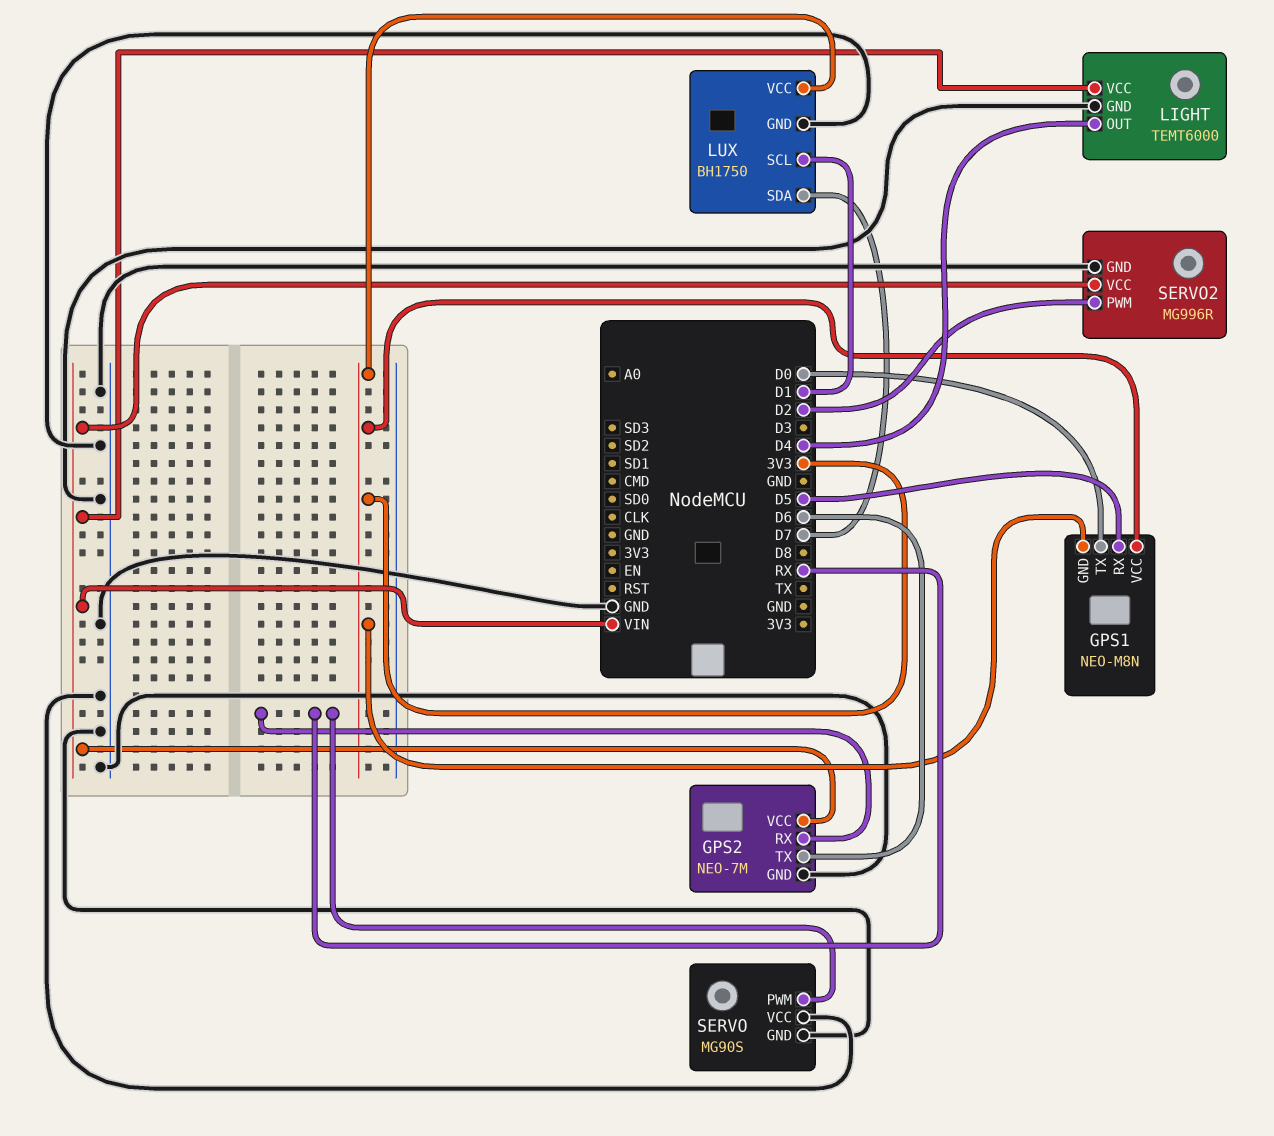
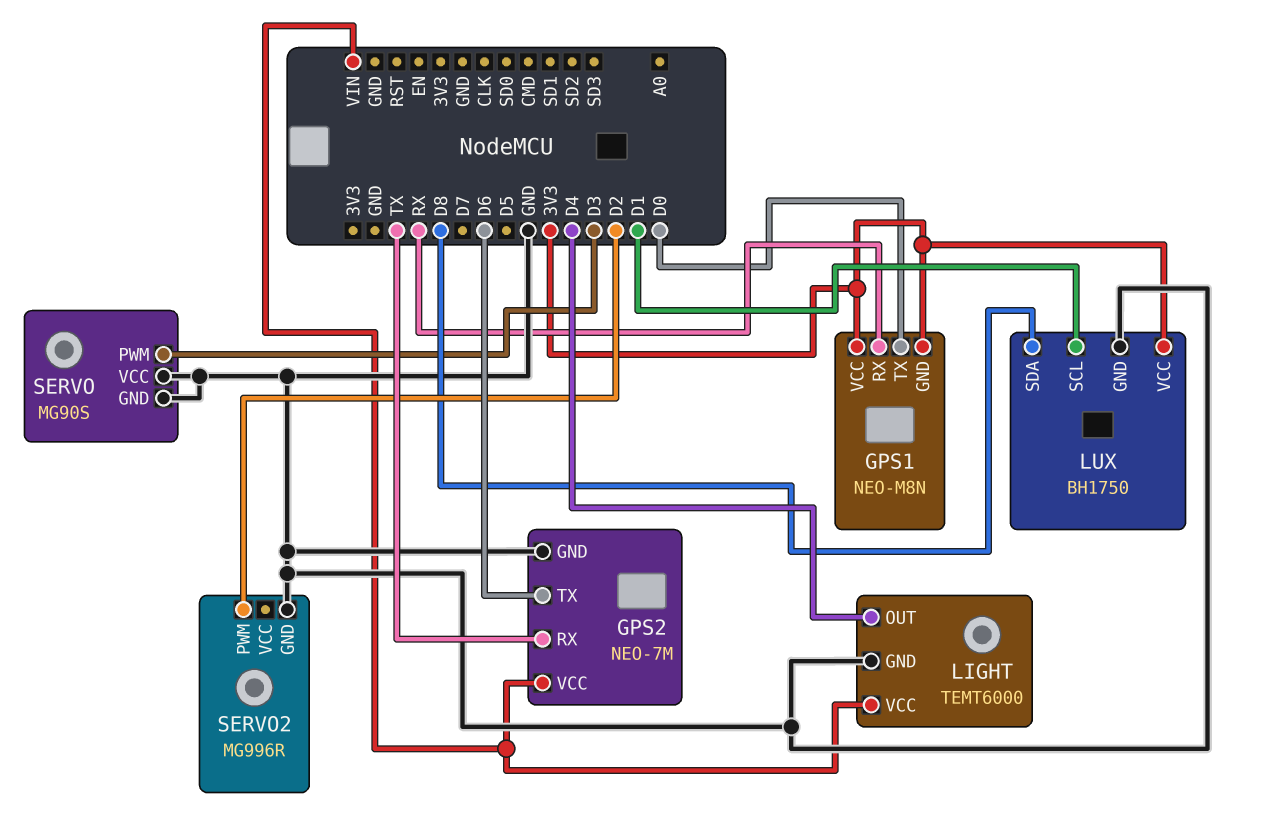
GPS1 pin RX: D5 -> RX
GPS2 pin RX: RX -> TX
LUX pin SDA: D7 -> D8
SERVO pin PWM: RX -> D3
SERVO2 pin VCC: VIN -> none

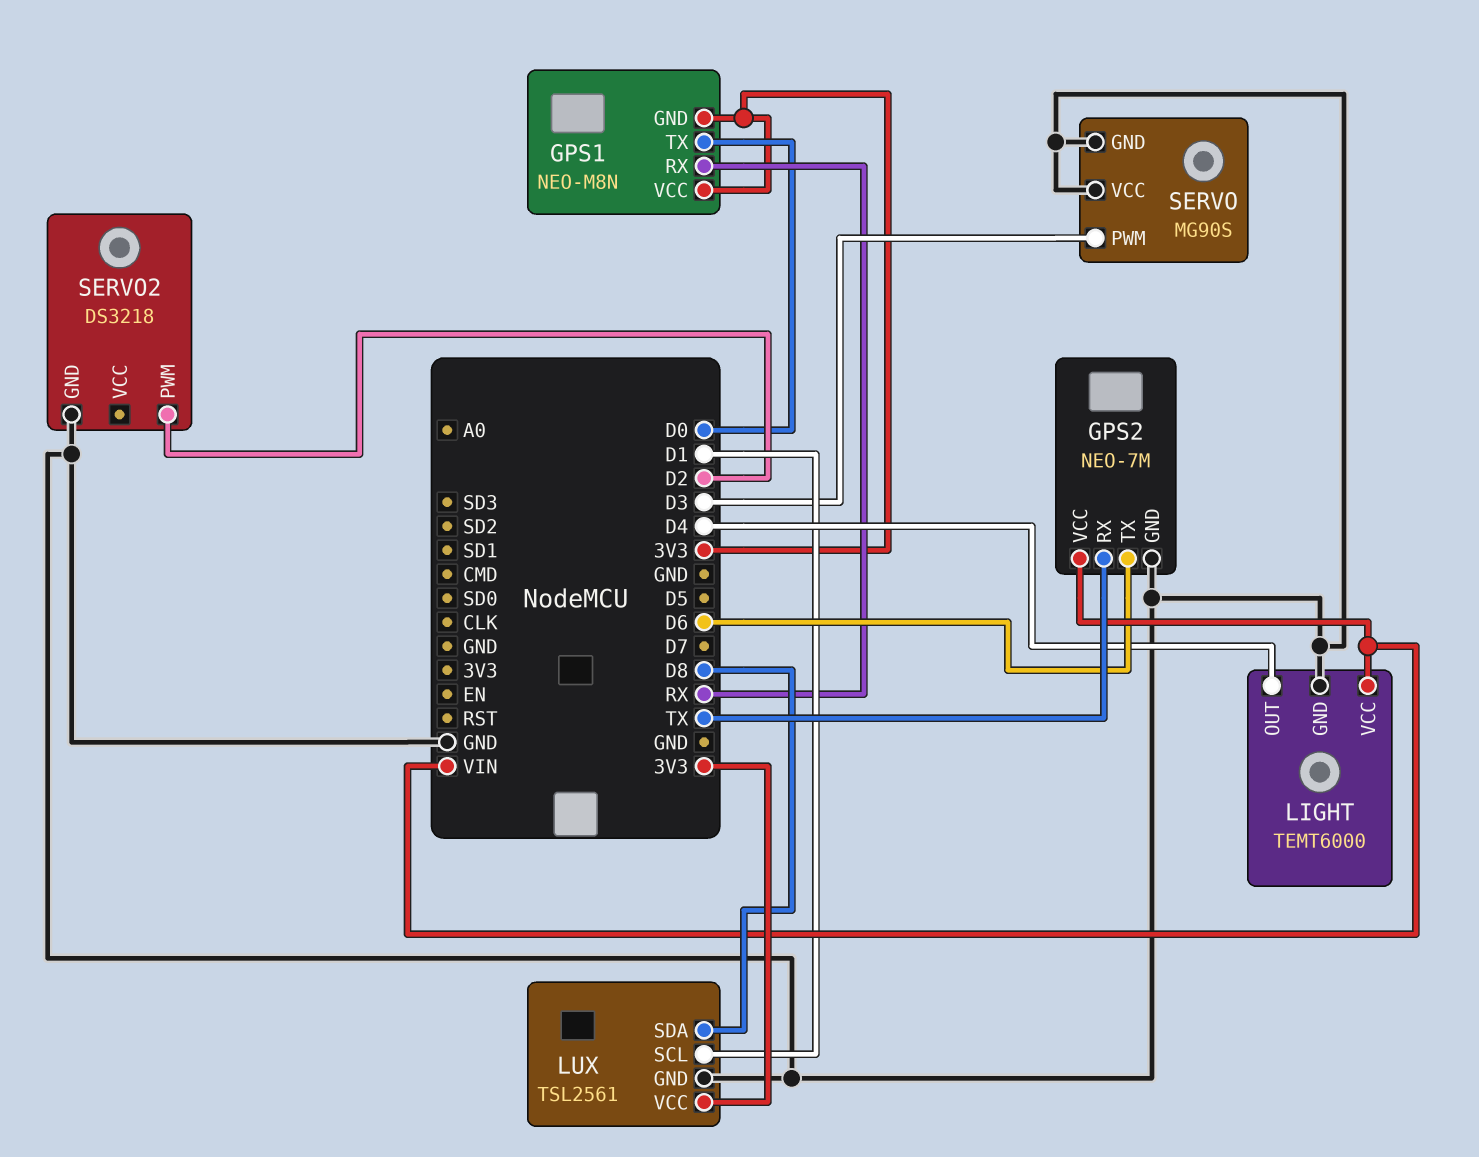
LUX: BH1750 -> TSL2561
SERVO2: MG996R -> DS3218

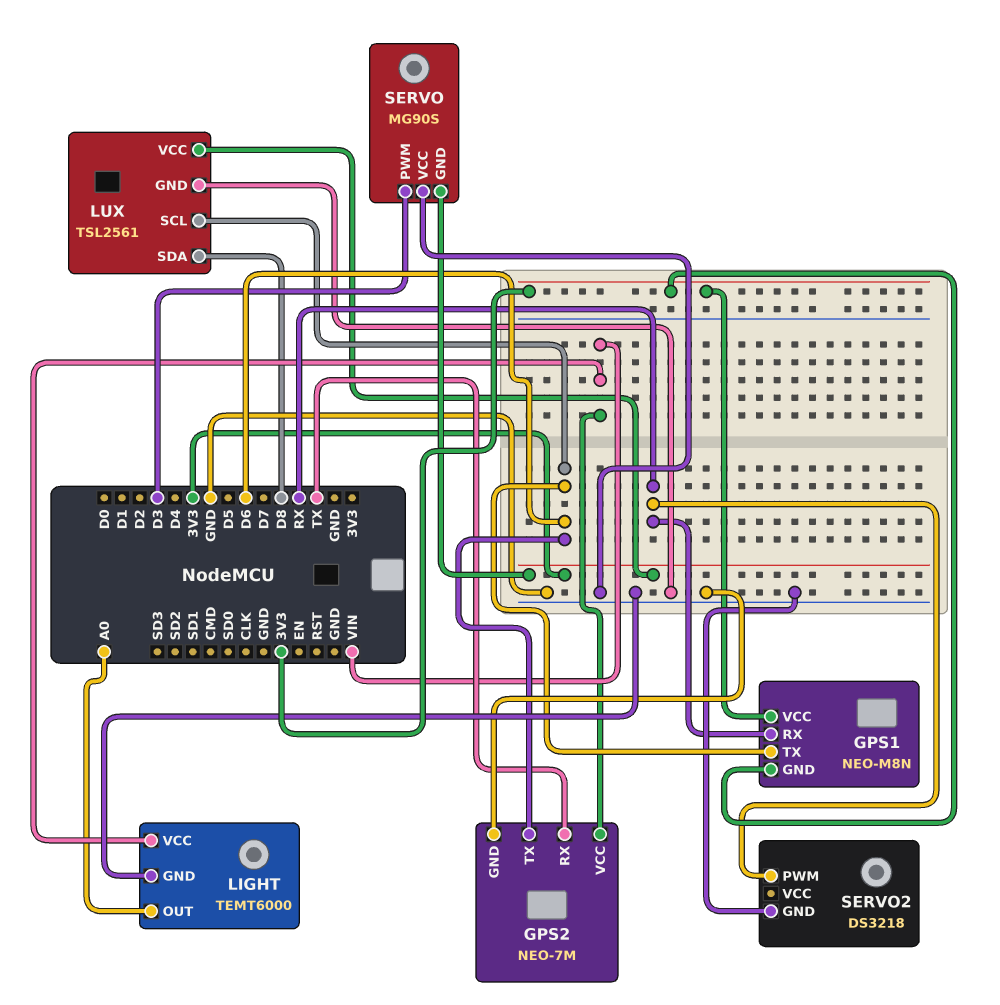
GPS1 pin TX: D0 -> D6
LIGHT pin OUT: D4 -> A0
LUX pin SCL: D1 -> D6
SERVO pin GND: GND -> 3V3
SERVO2 pin PWM: D2 -> RX

